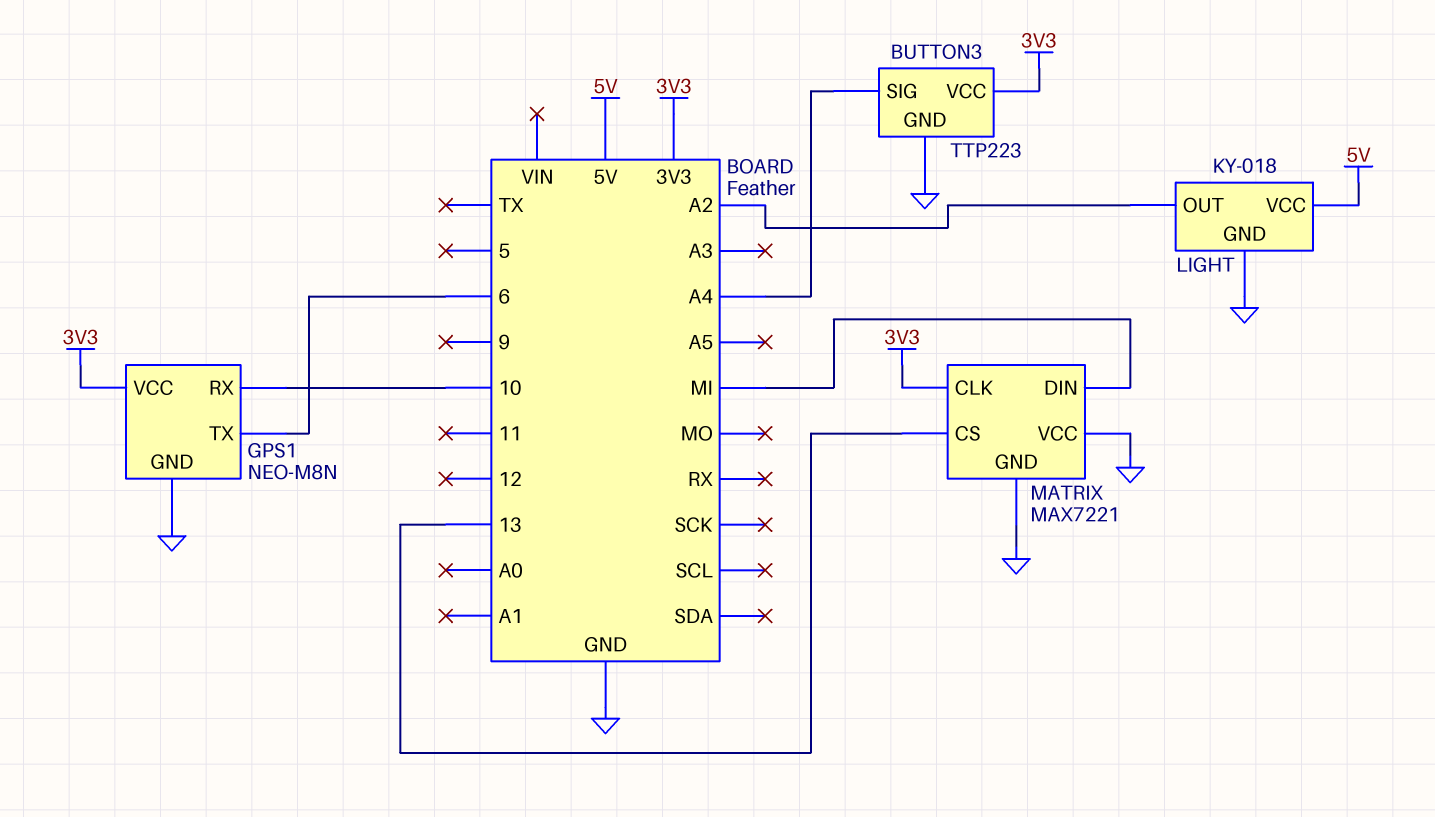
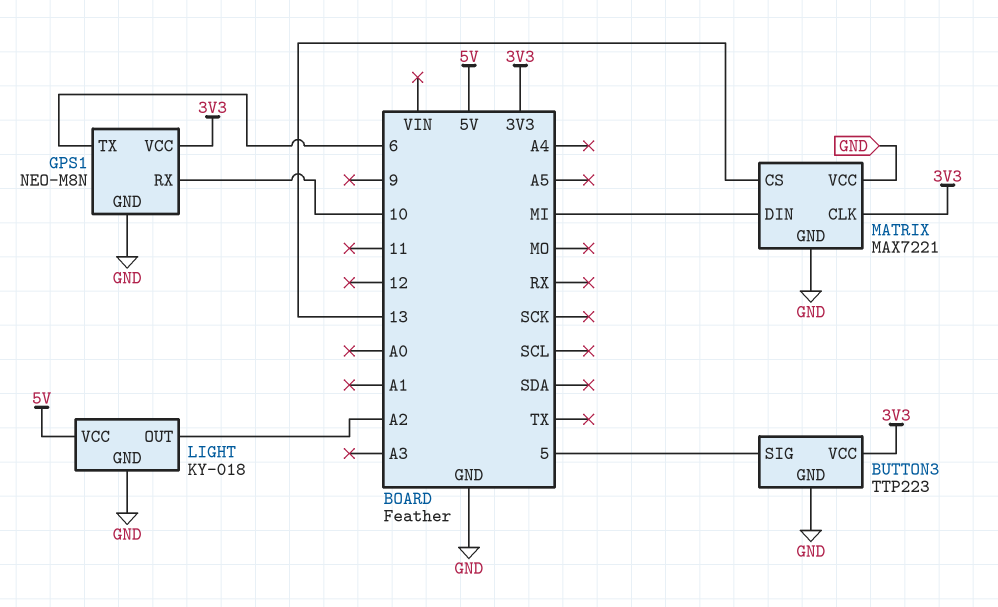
BUTTON3 pin SIG: A4 -> 5

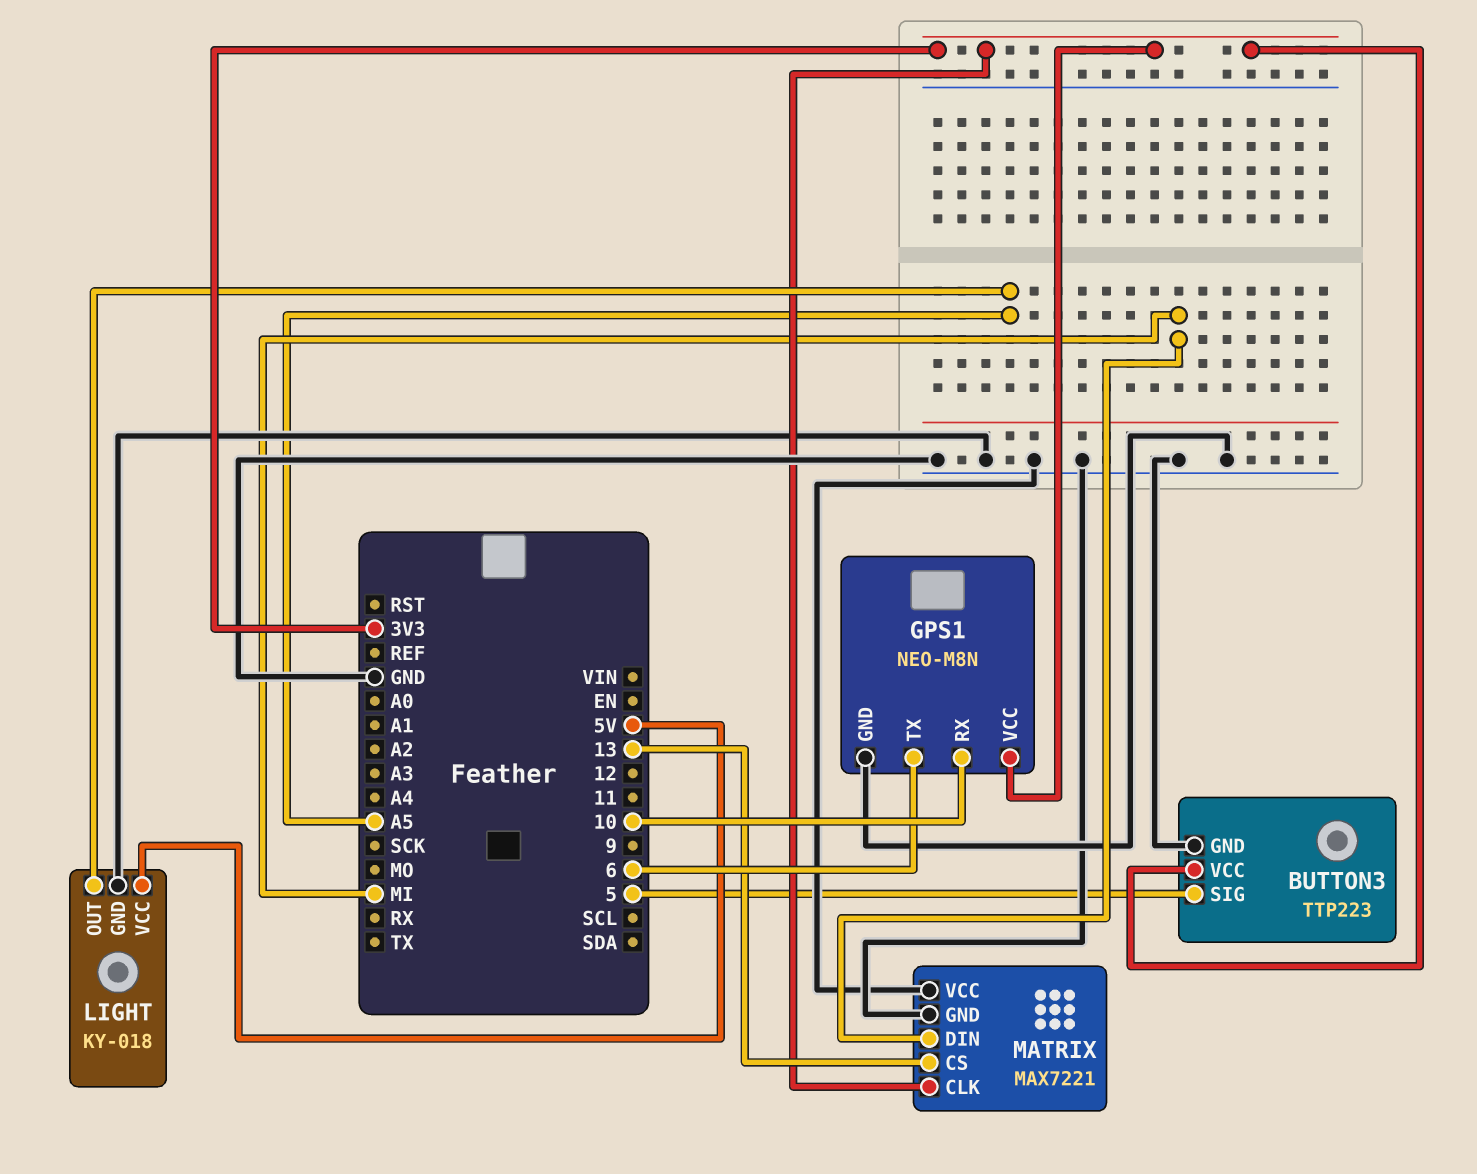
LIGHT pin OUT: A2 -> A5

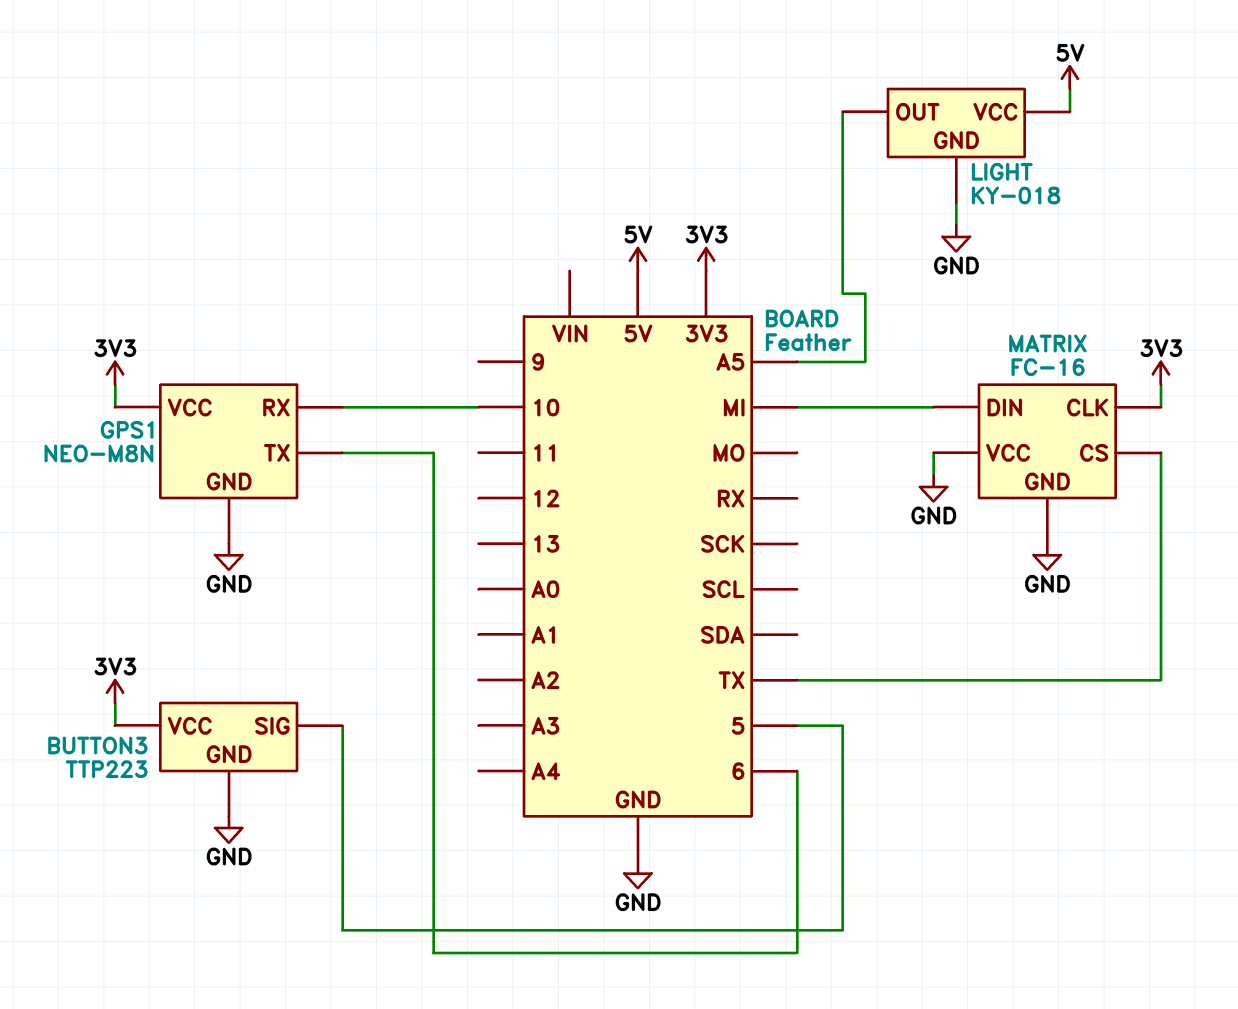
MATRIX: MAX7221 -> FC-16
MATRIX pin CS: 13 -> TX

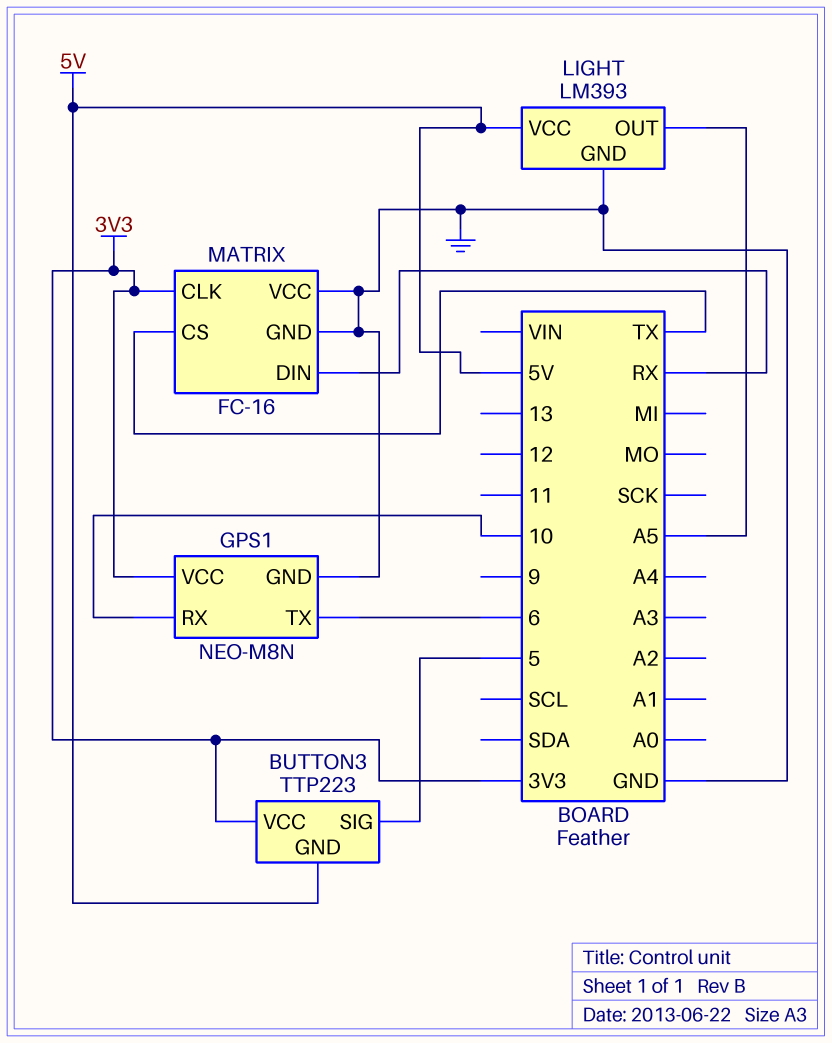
BUTTON3 pin GND: GND -> 5V
LIGHT: KY-018 -> LM393
MATRIX pin DIN: MI -> RX

